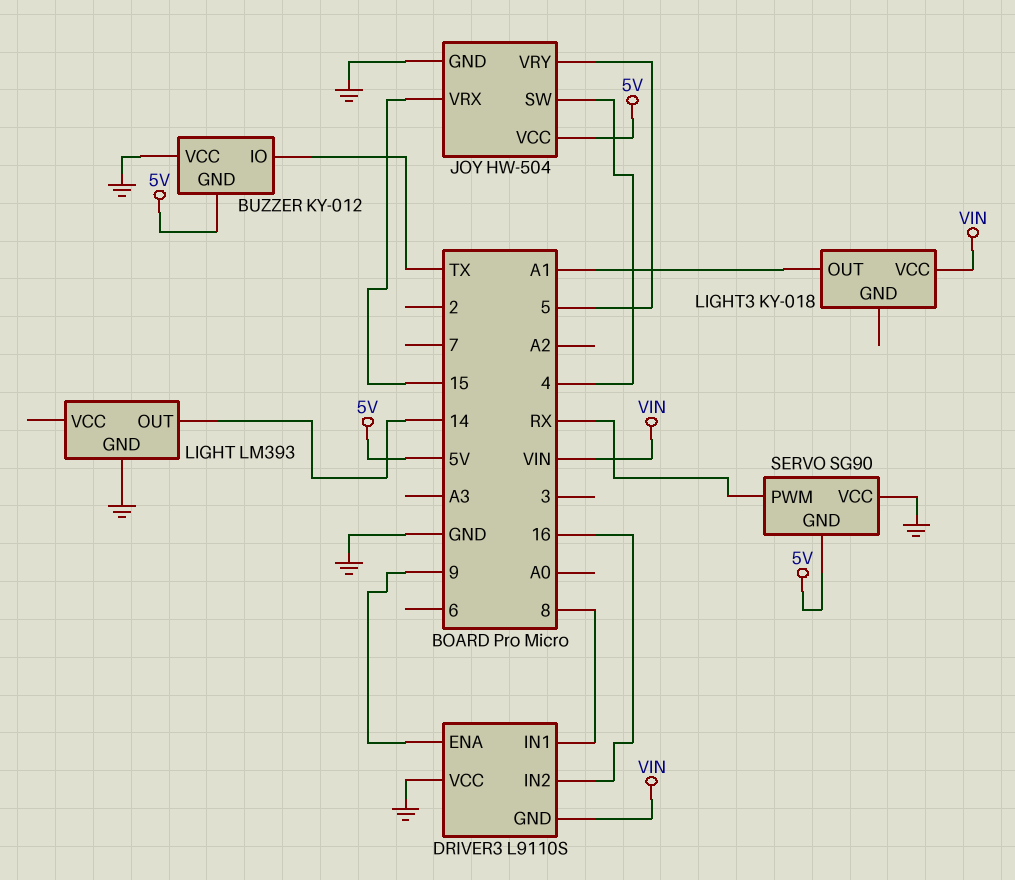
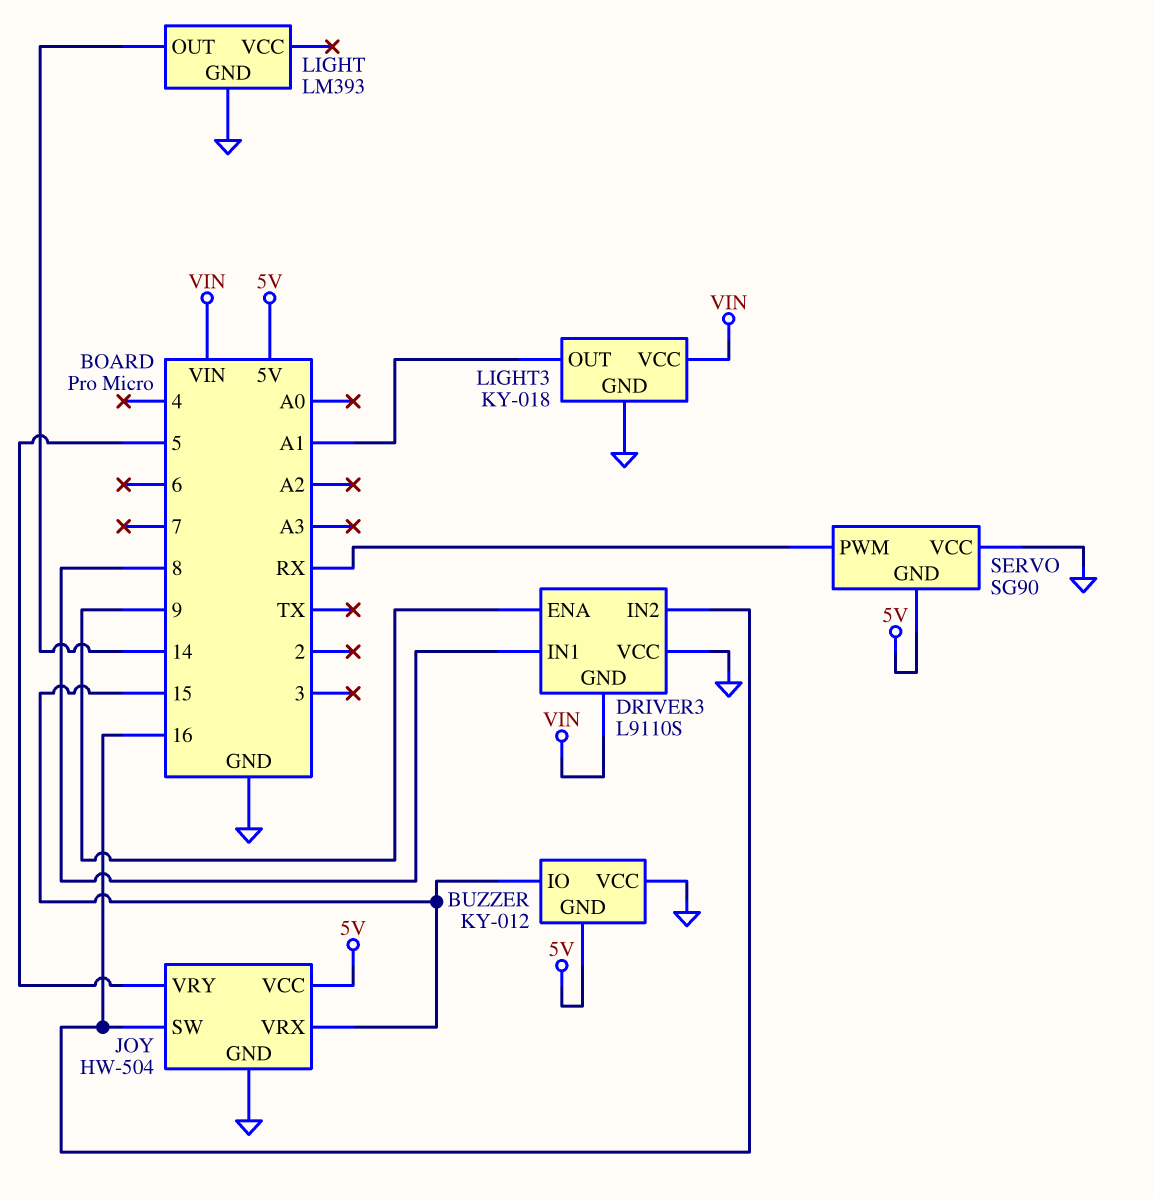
BUZZER pin IO: TX -> 15
JOY pin SW: 4 -> 16
LIGHT3 pin GND: none -> GND

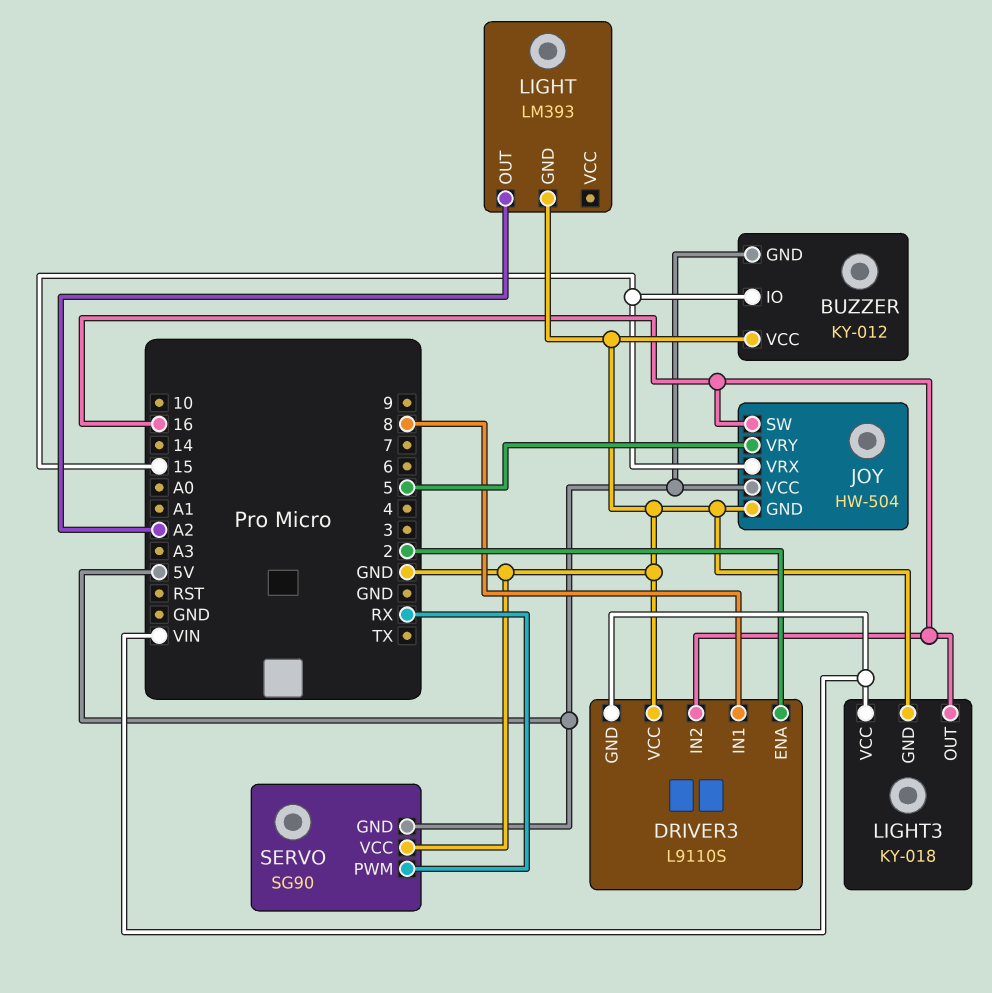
DRIVER3 pin ENA: 9 -> 2
LIGHT pin OUT: 14 -> A2
LIGHT3 pin OUT: A1 -> 16

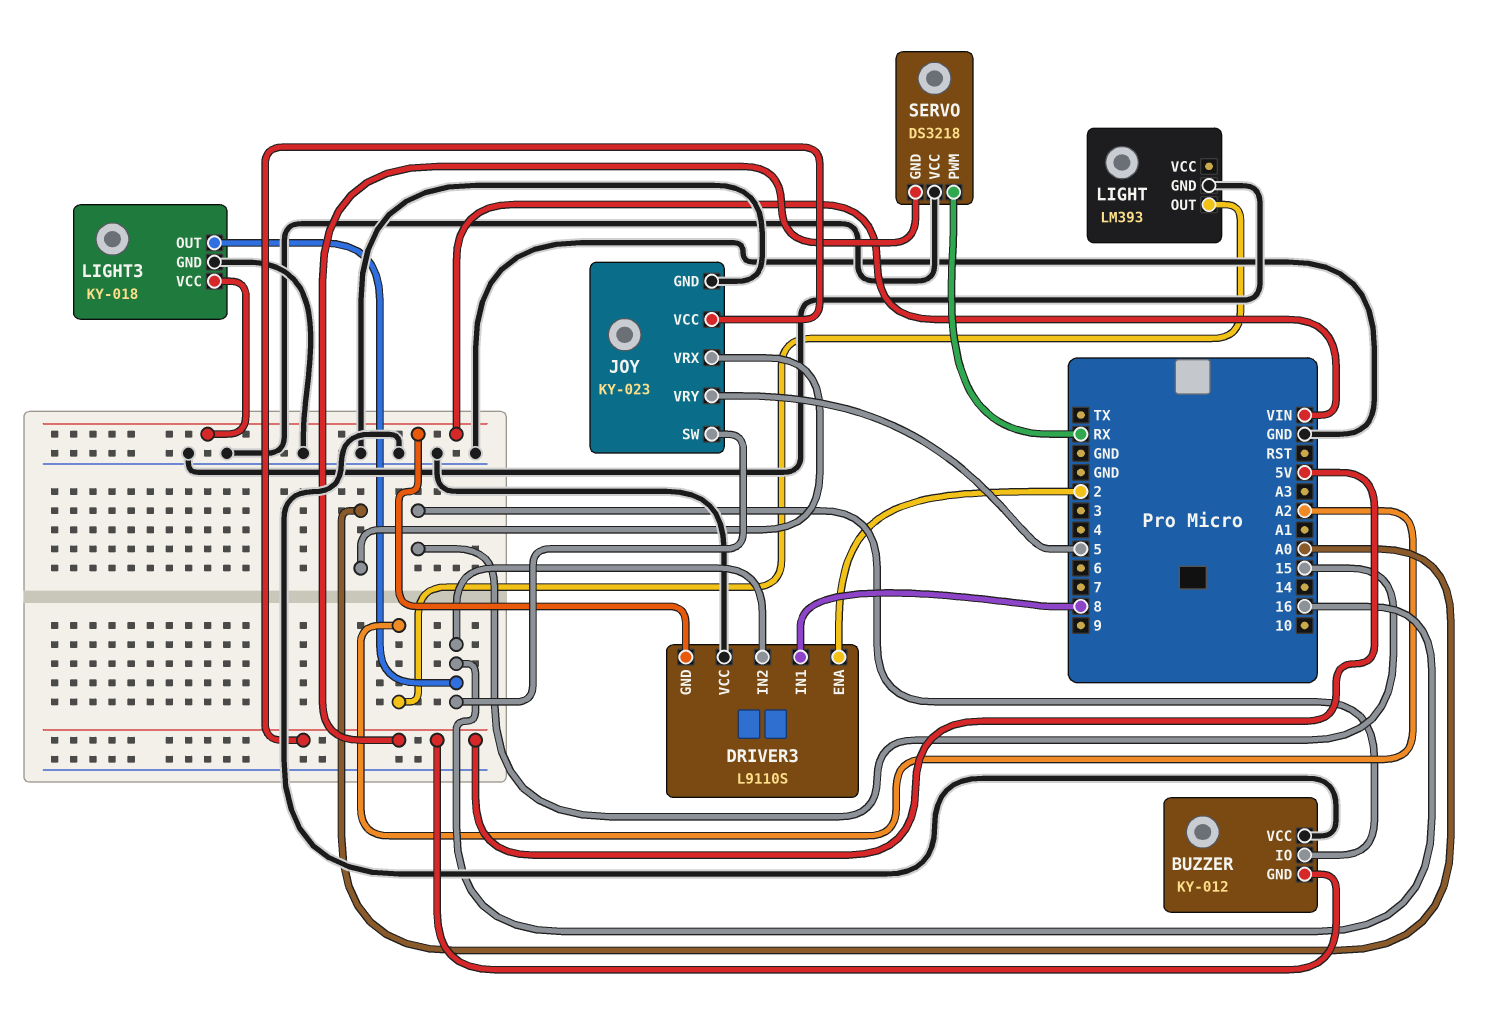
JOY: HW-504 -> KY-023
JOY pin VRX: 15 -> A0
SERVO: SG90 -> DS3218

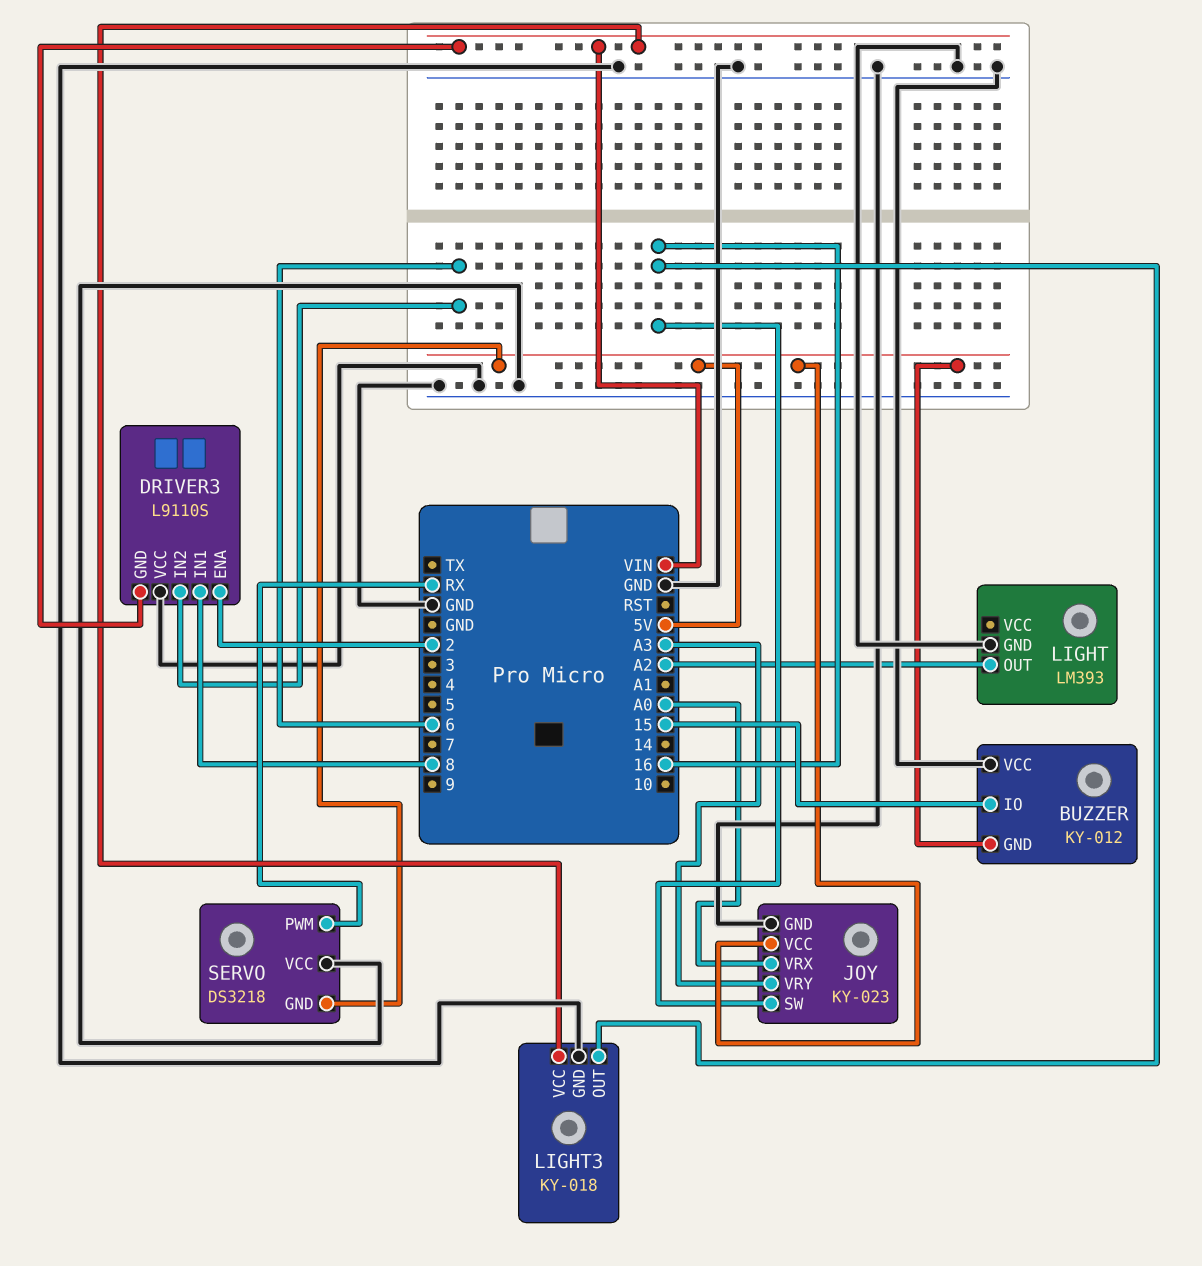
DRIVER3 pin IN2: 16 -> 6
JOY pin VRY: 5 -> A3

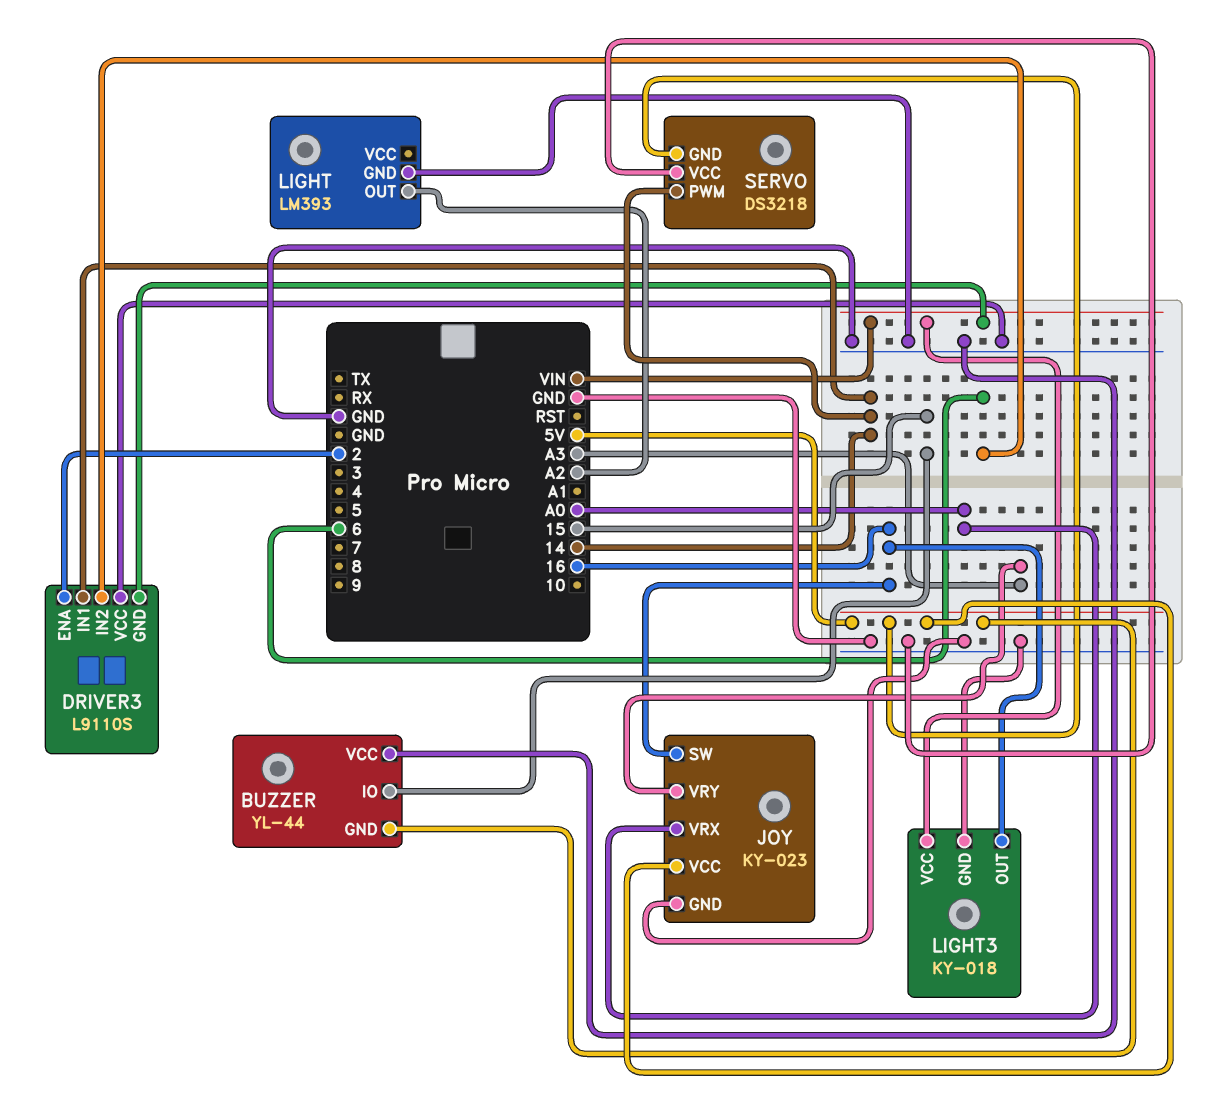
BUZZER: KY-012 -> YL-44
DRIVER3 pin IN1: 8 -> 14
SERVO pin PWM: RX -> 14

